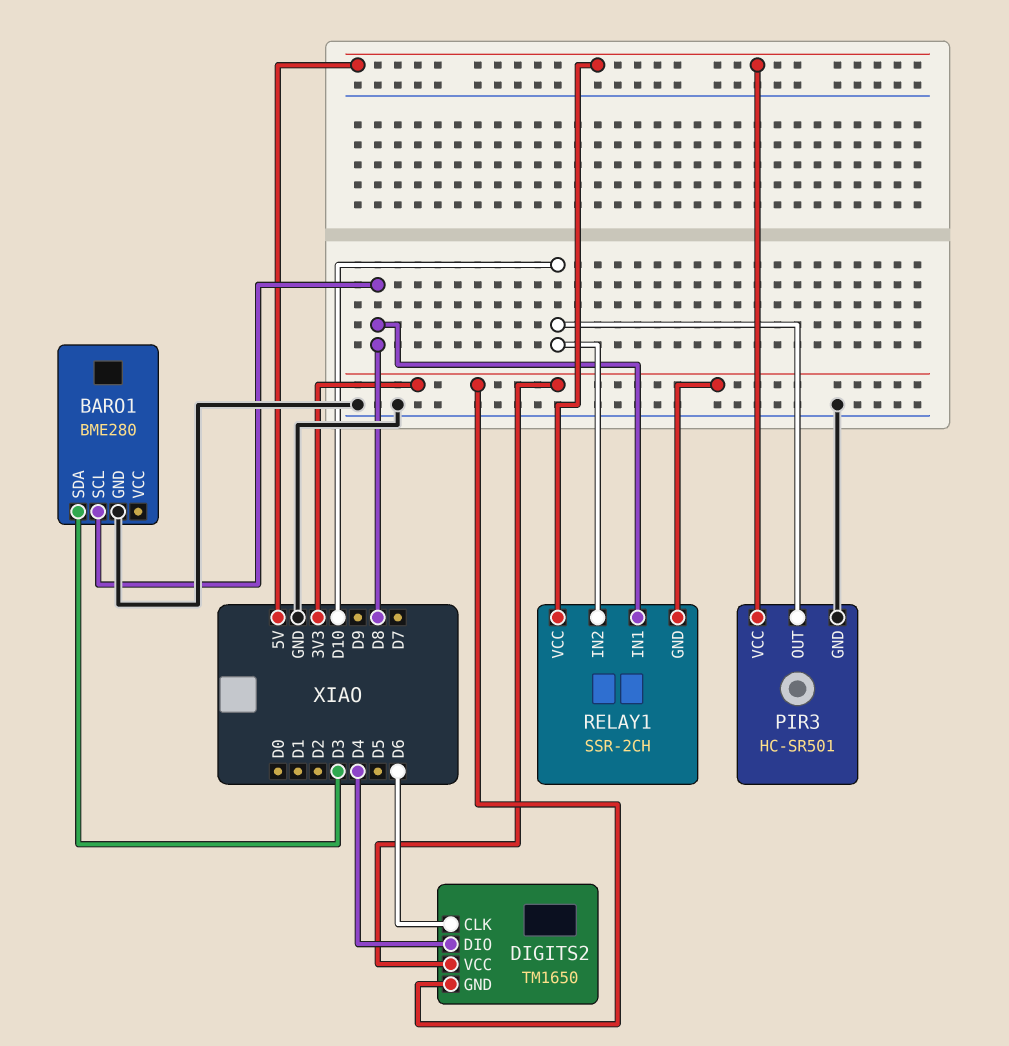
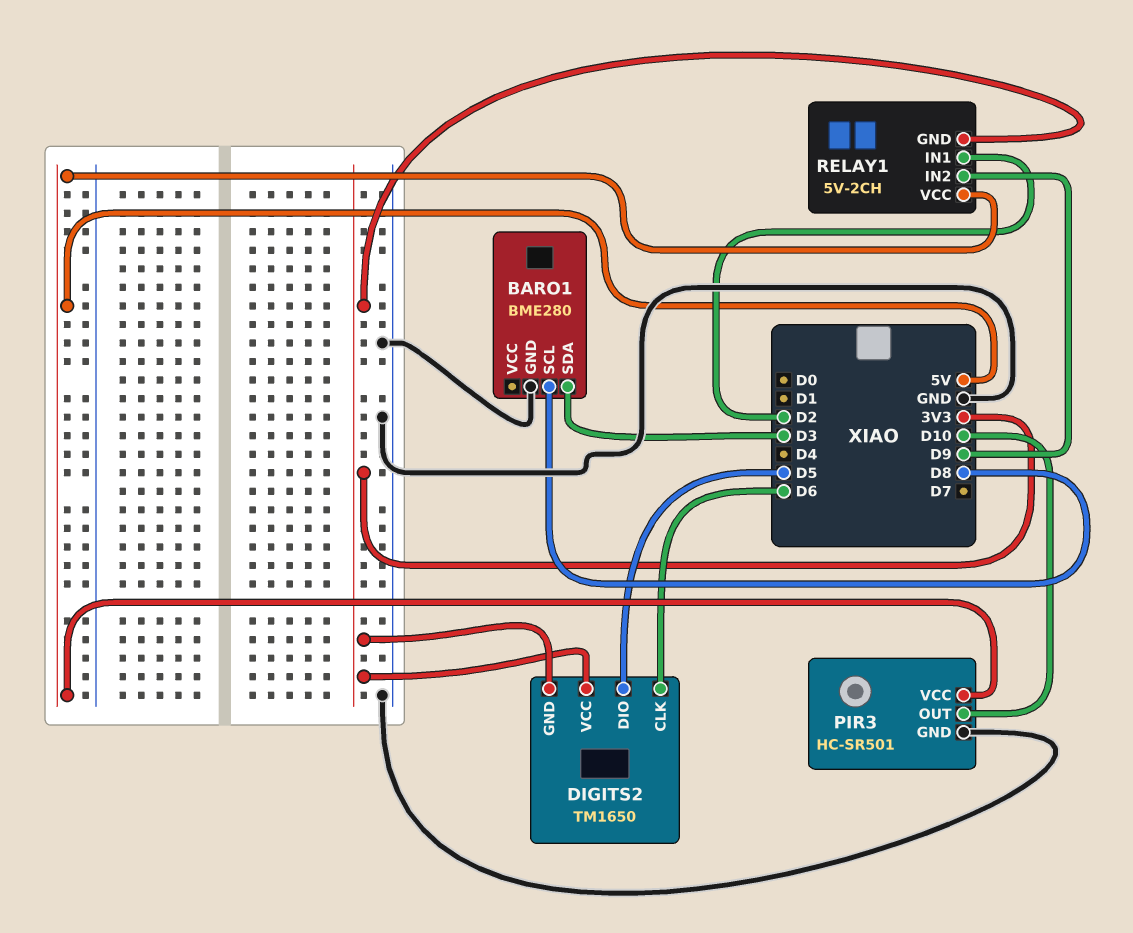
DIGITS2 pin DIO: D4 -> D5
RELAY1: SSR-2CH -> 5V-2CH
RELAY1 pin IN1: D8 -> D2
RELAY1 pin IN2: D10 -> D9

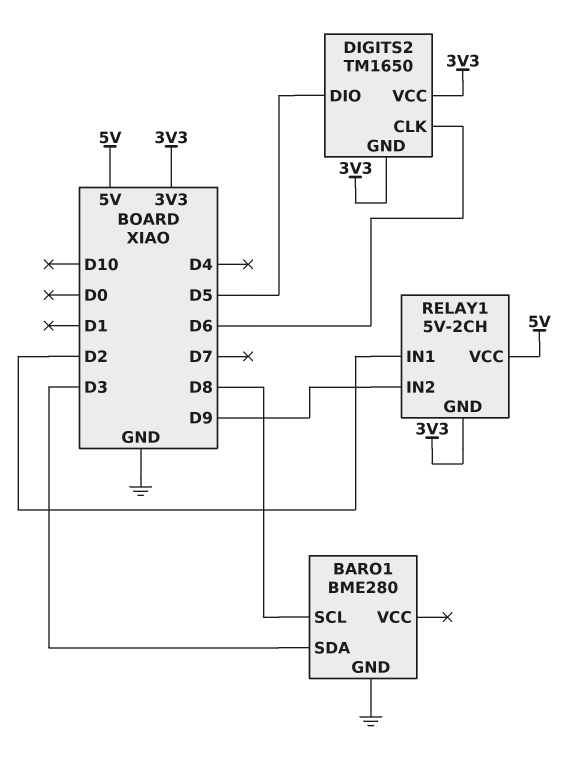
PIR3: HC-SR501 -> none
PIR3 pin GND: GND -> none
PIR3 pin OUT: D10 -> none
PIR3 pin VCC: 5V -> none

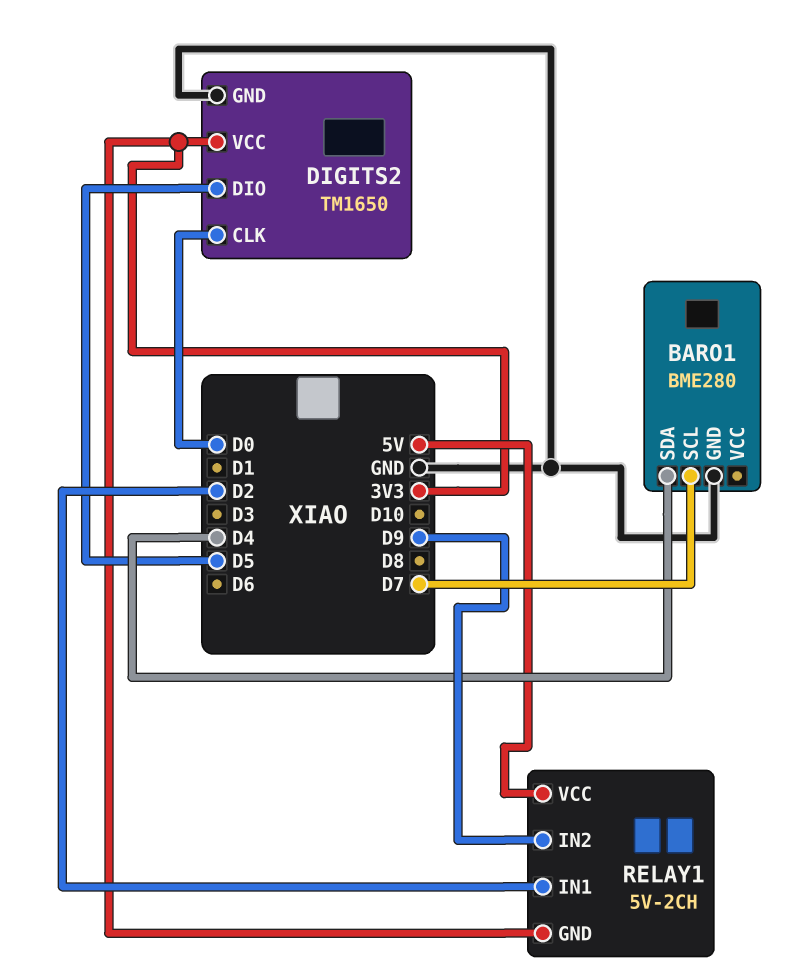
BARO1 pin SCL: D8 -> D7
BARO1 pin SDA: D3 -> D4
DIGITS2 pin CLK: D6 -> D0
DIGITS2 pin GND: 3V3 -> GND

